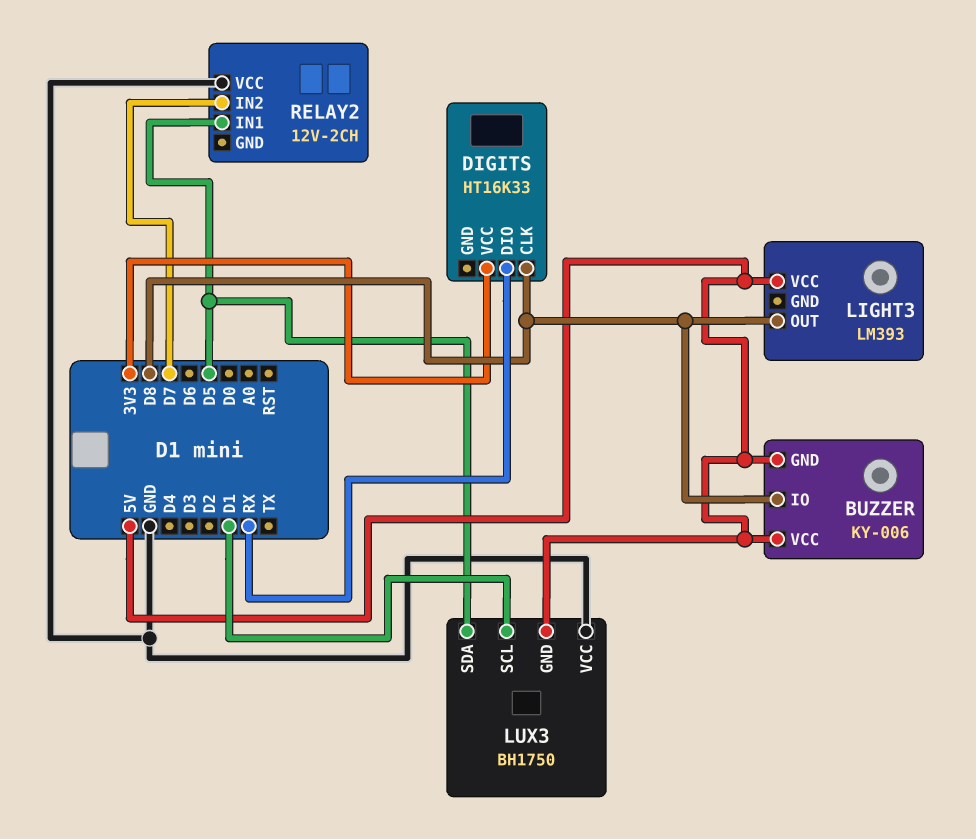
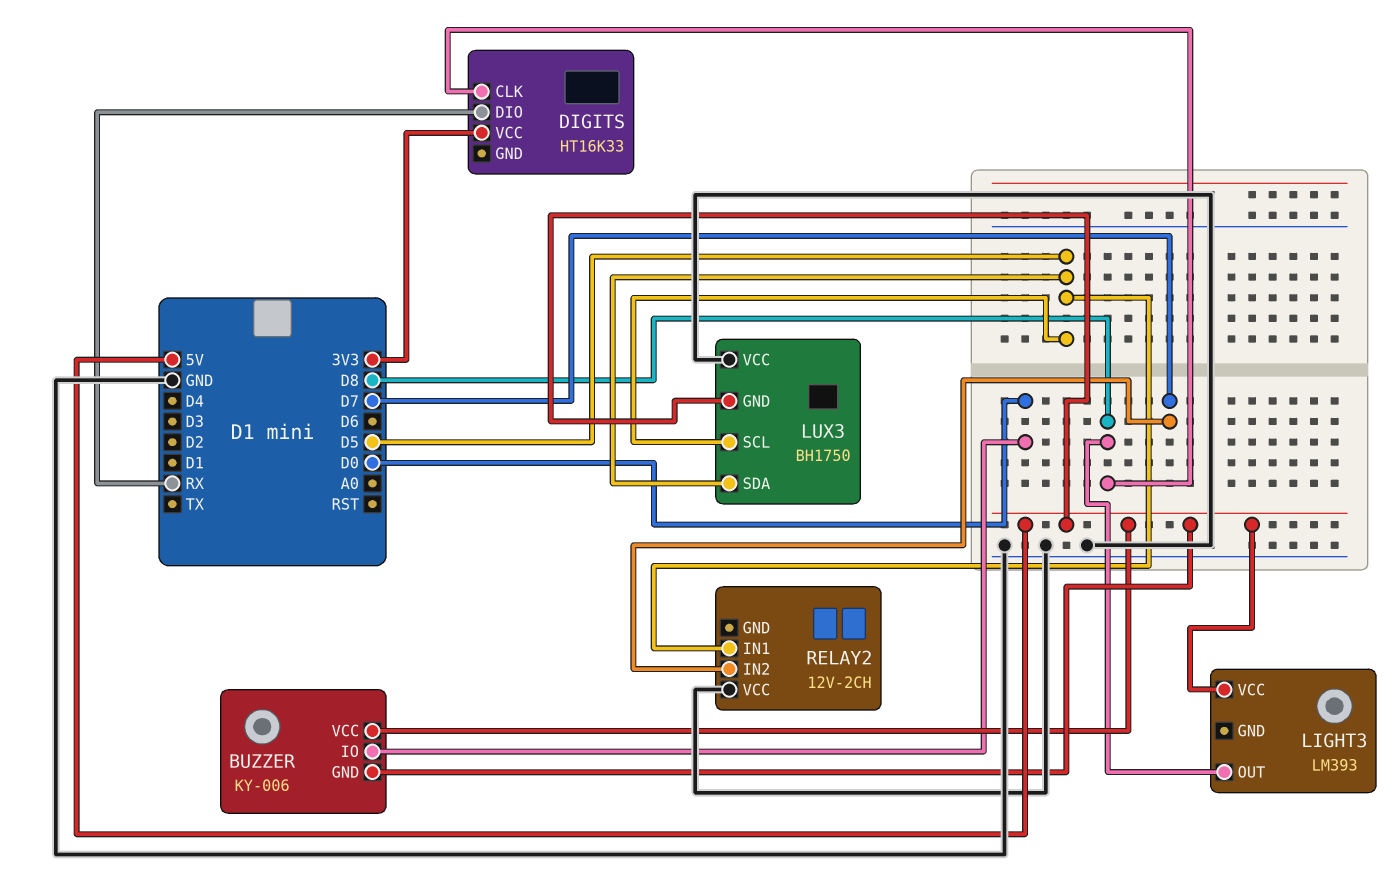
BUZZER pin IO: D8 -> D0
LUX3 pin SCL: D1 -> D5

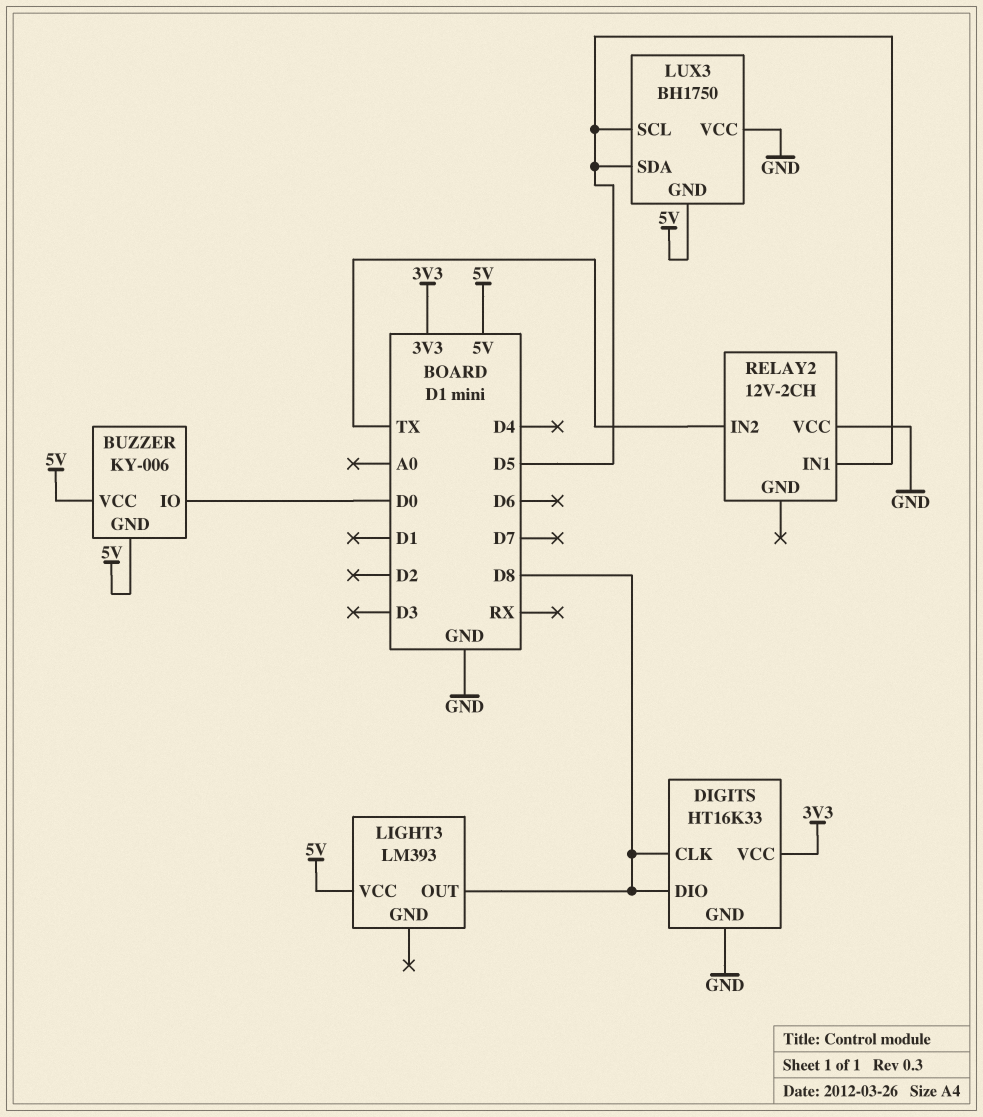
DIGITS pin DIO: RX -> D8
DIGITS pin GND: none -> GND
RELAY2 pin IN2: D7 -> TX

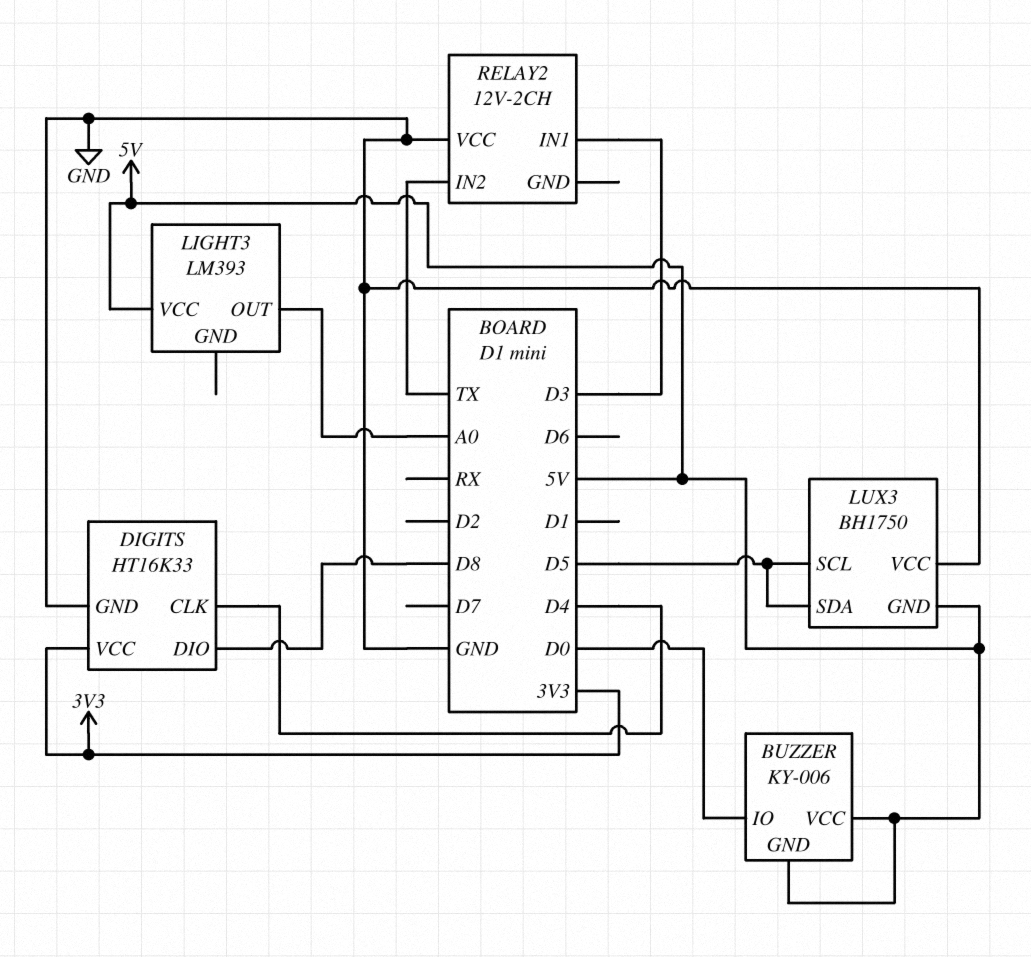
DIGITS pin CLK: D8 -> D4
LIGHT3 pin OUT: D8 -> A0
RELAY2 pin IN1: D5 -> D3

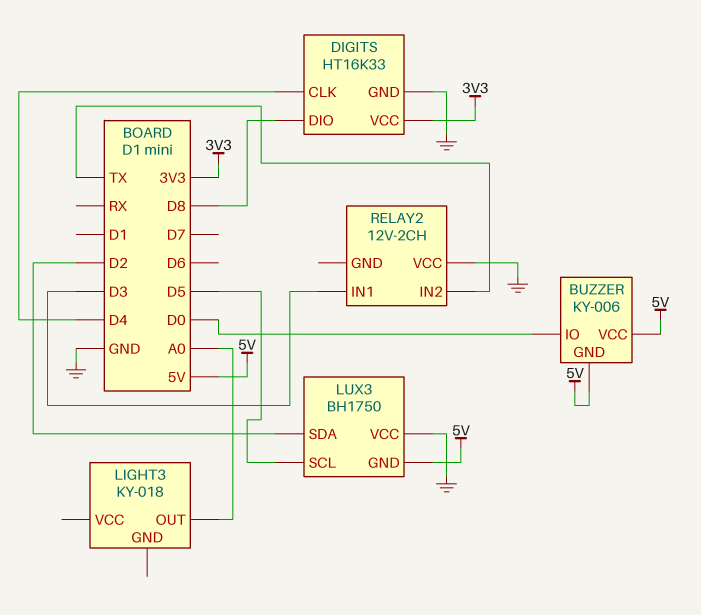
LIGHT3: LM393 -> KY-018
LIGHT3 pin VCC: 5V -> none
LUX3 pin SDA: D5 -> D2

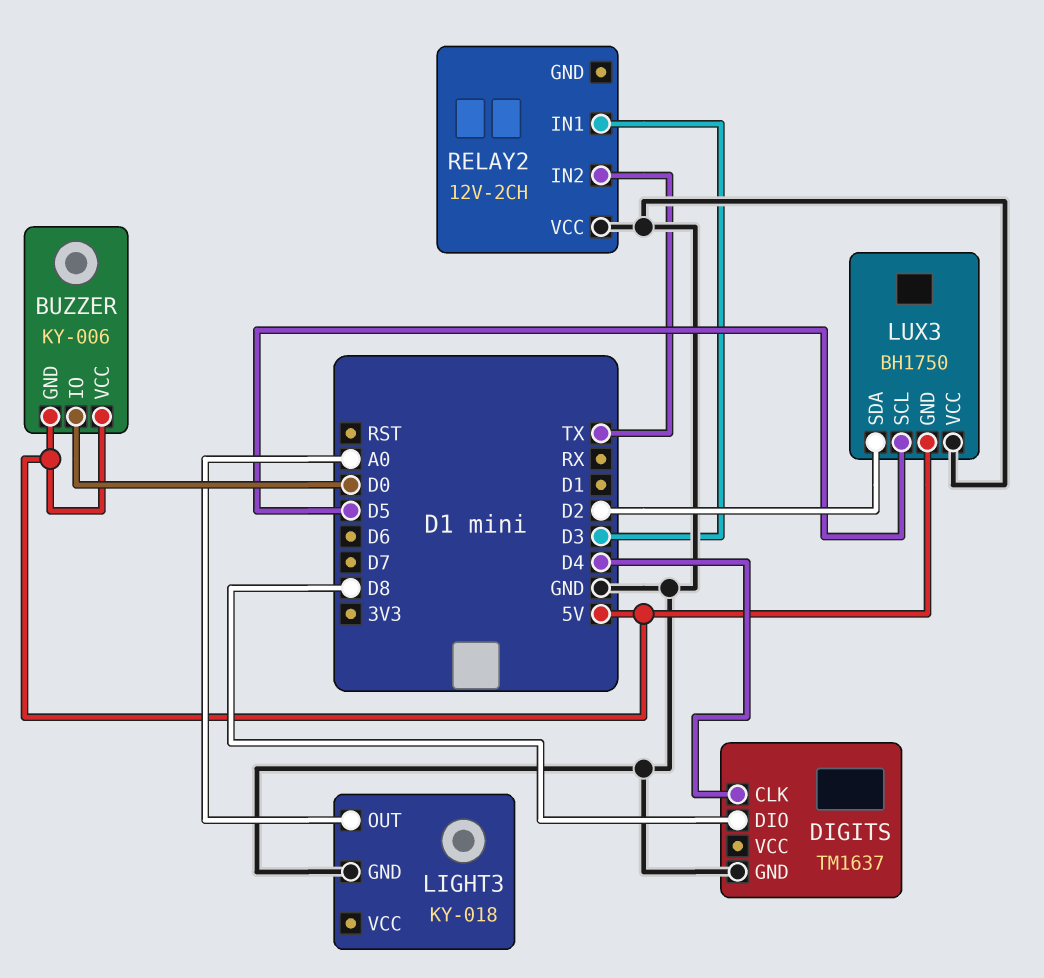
DIGITS: HT16K33 -> TM1637
DIGITS pin VCC: 3V3 -> none
LIGHT3 pin GND: none -> GND

